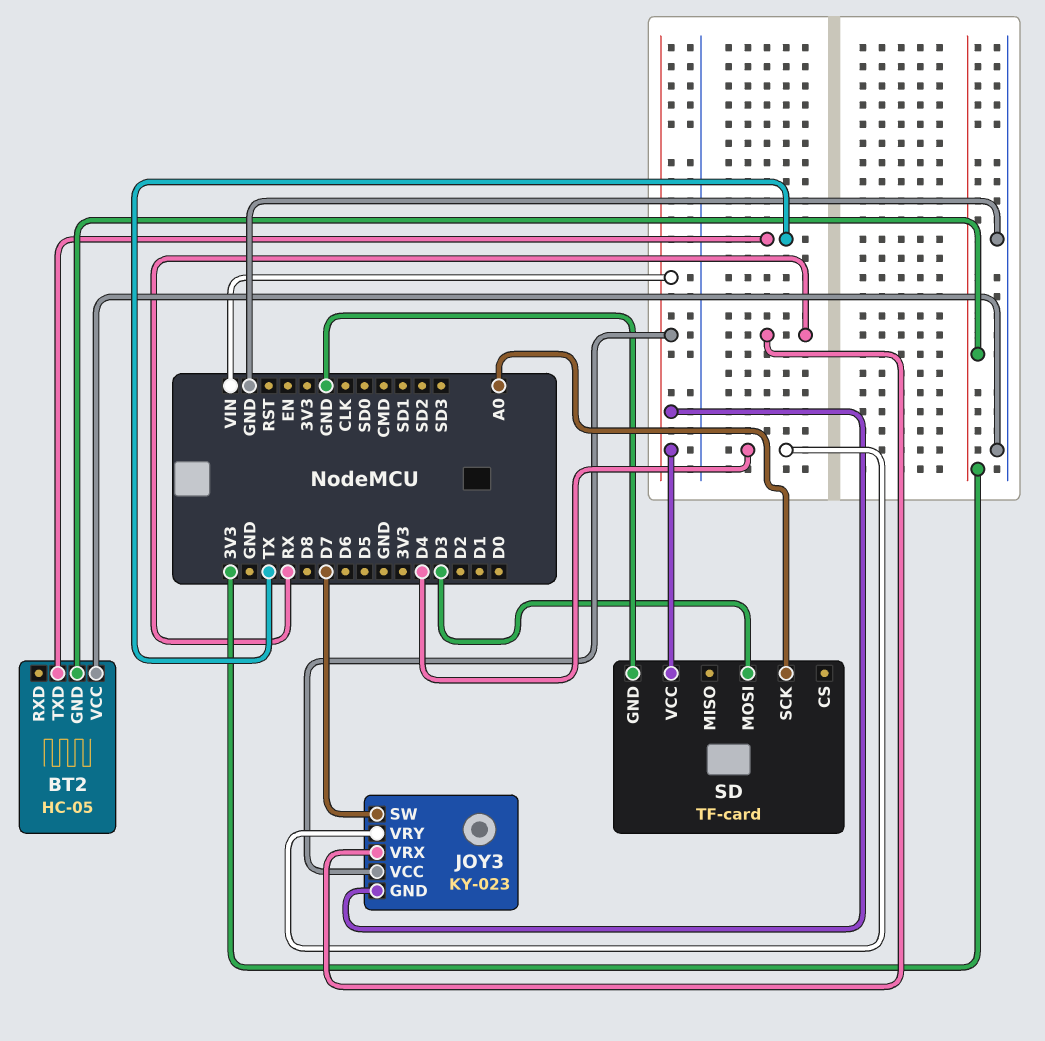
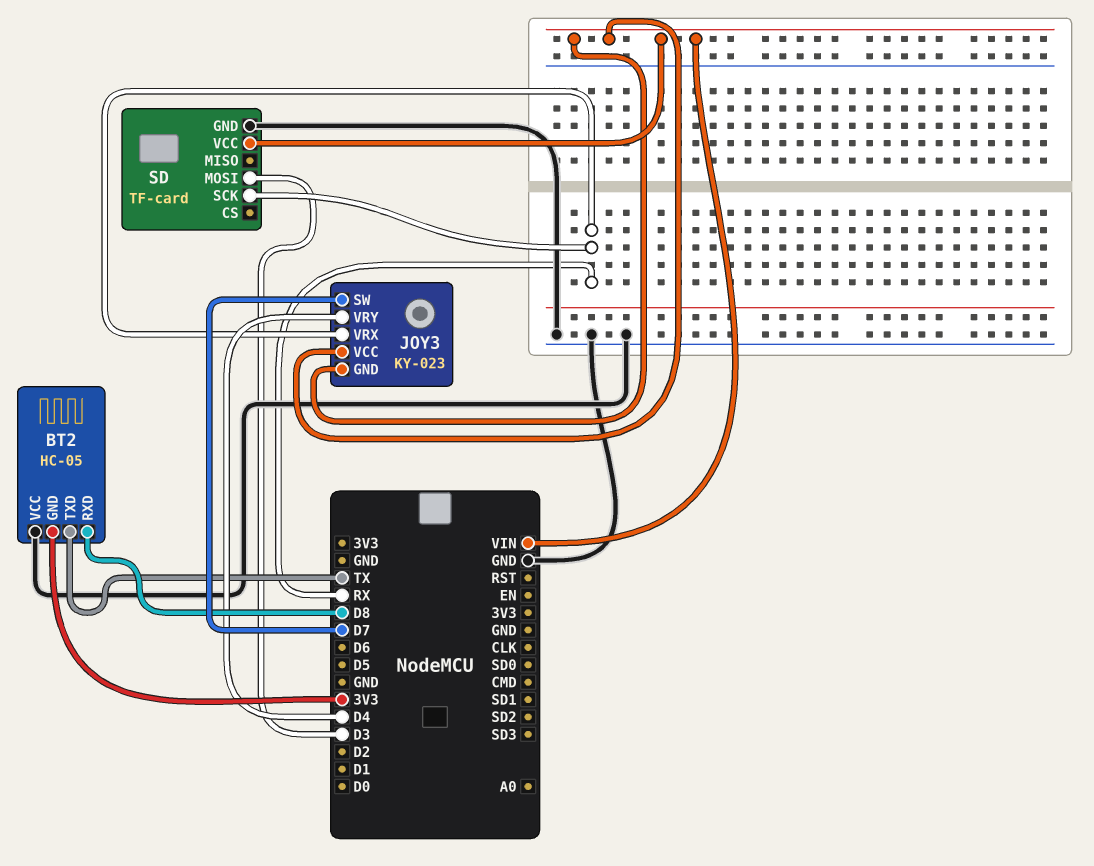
BT2 pin RXD: none -> D8
SD pin SCK: A0 -> RX

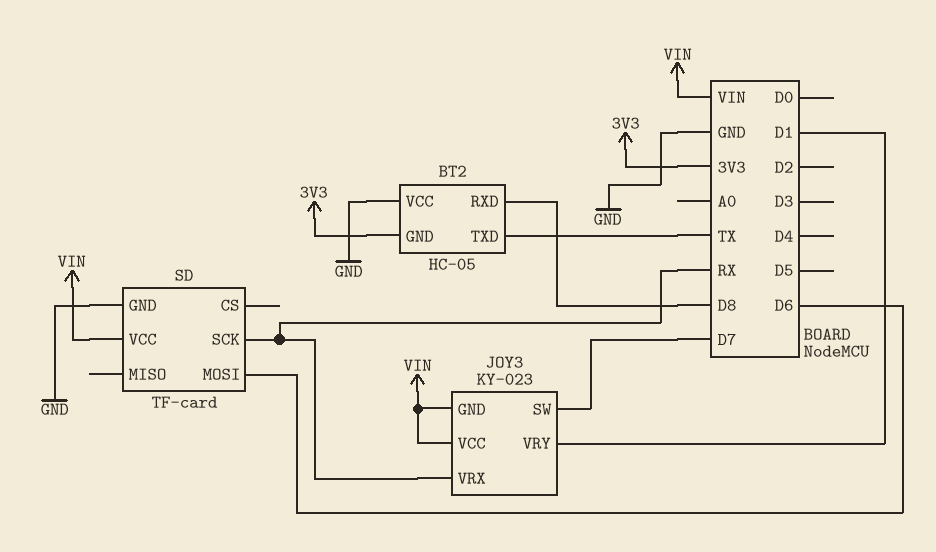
JOY3 pin VRY: D4 -> D1
SD pin MOSI: D3 -> D6

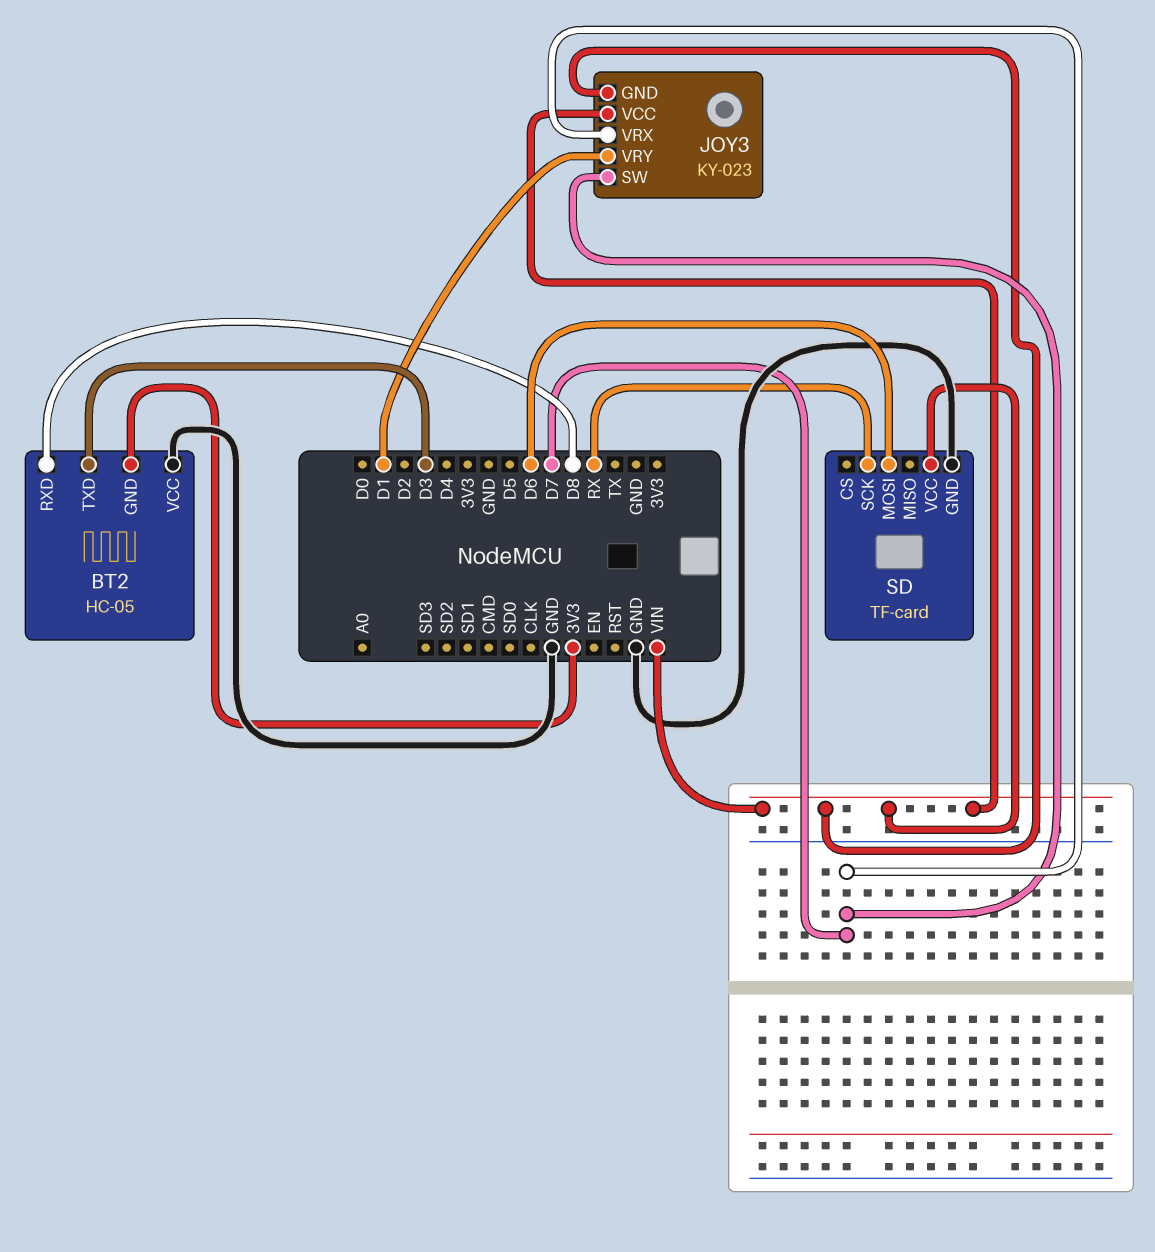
BT2 pin TXD: TX -> D3
JOY3 pin VRX: RX -> D7

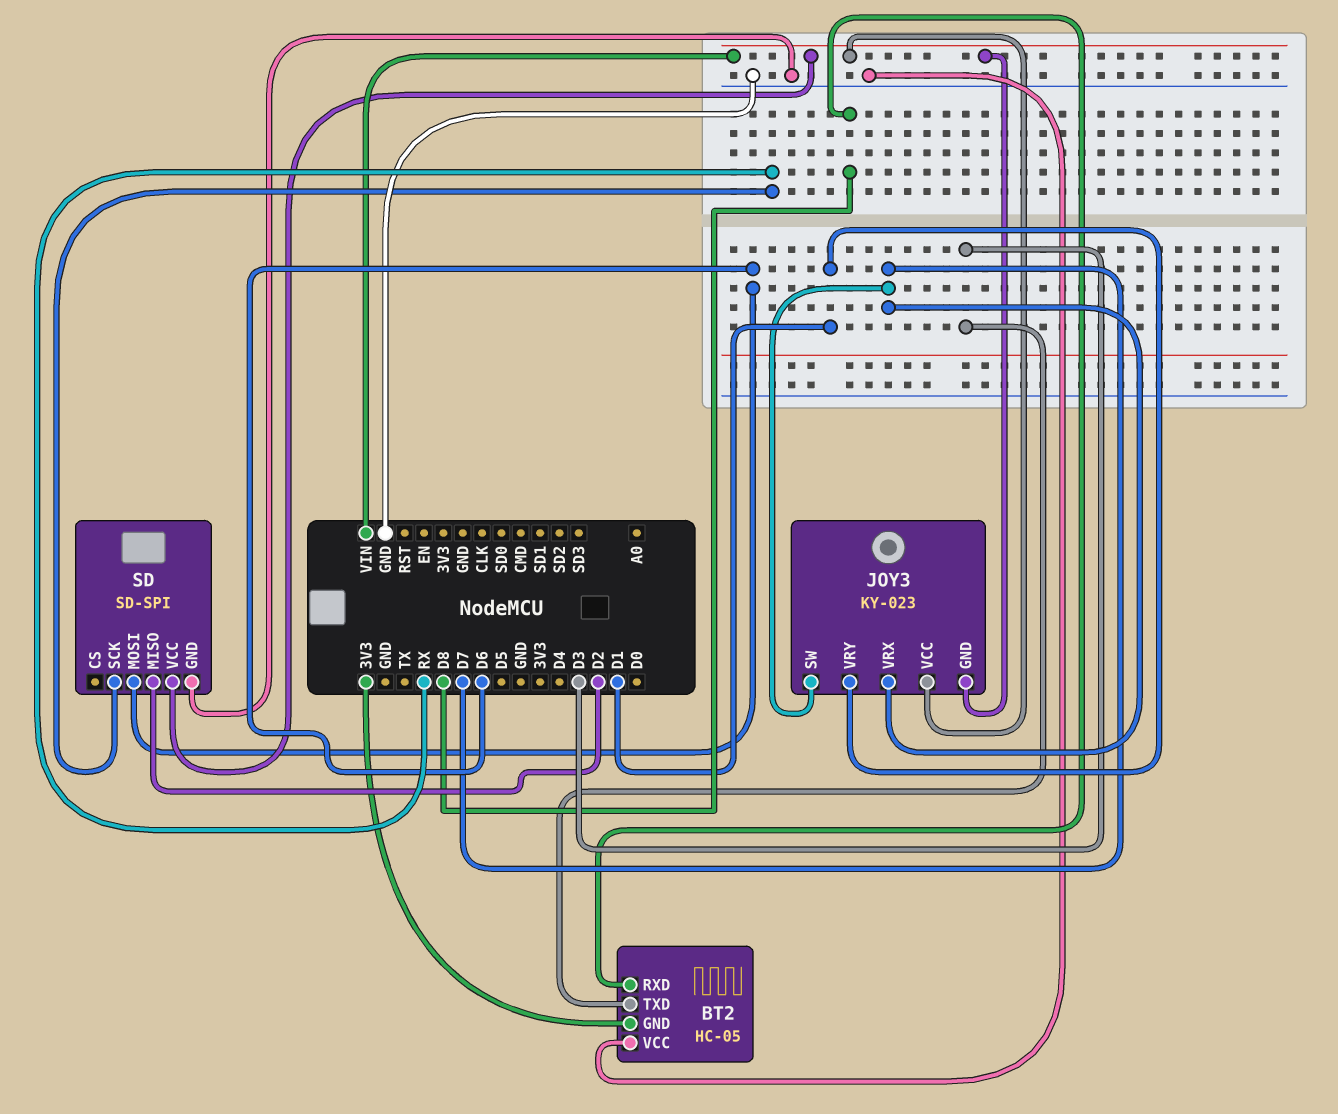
SD: TF-card -> SD-SPI
SD pin MISO: none -> D2

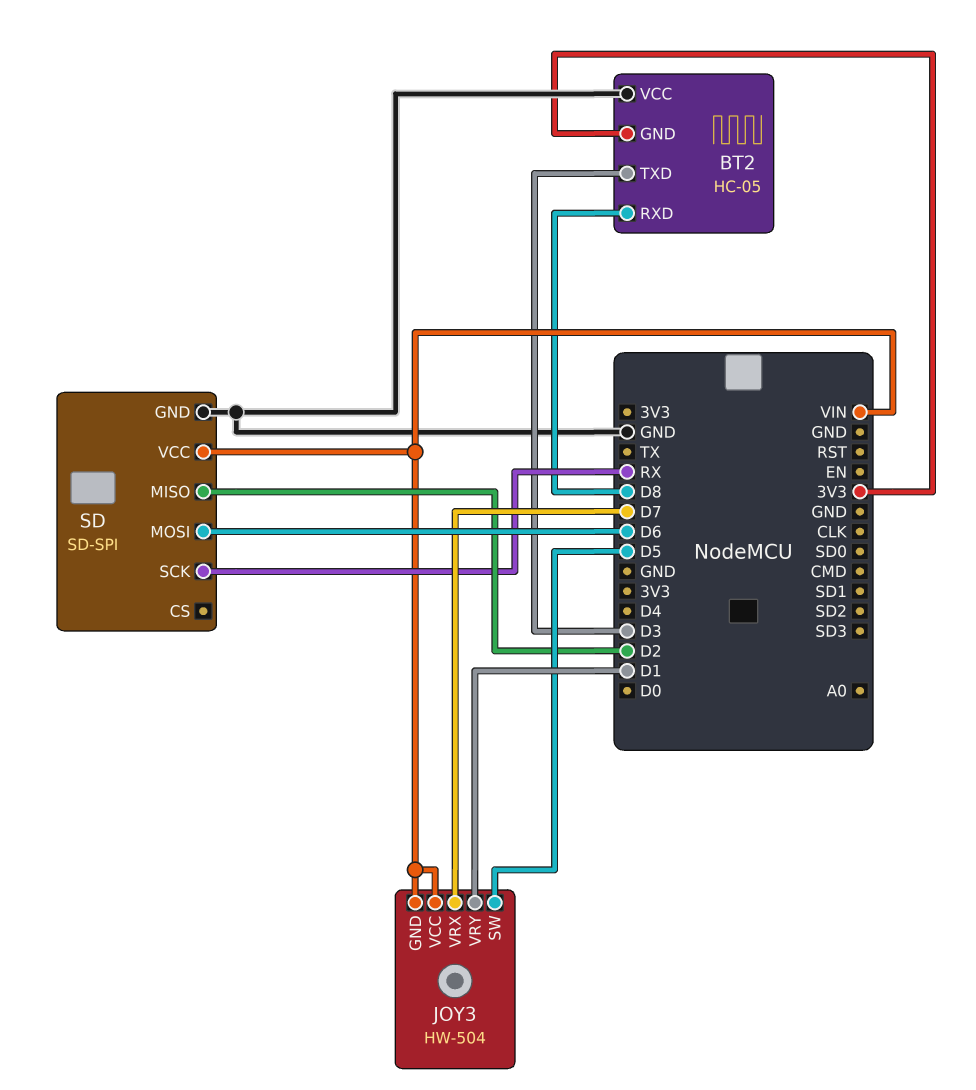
JOY3: KY-023 -> HW-504
JOY3 pin SW: D7 -> D5

